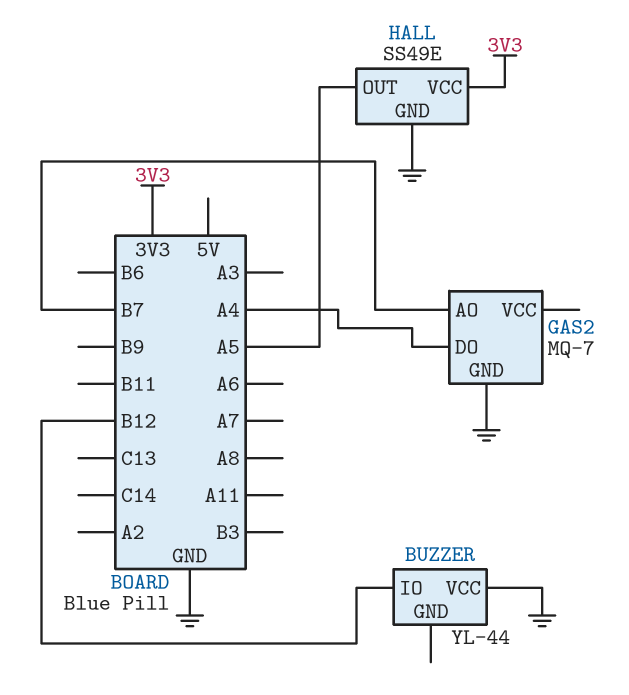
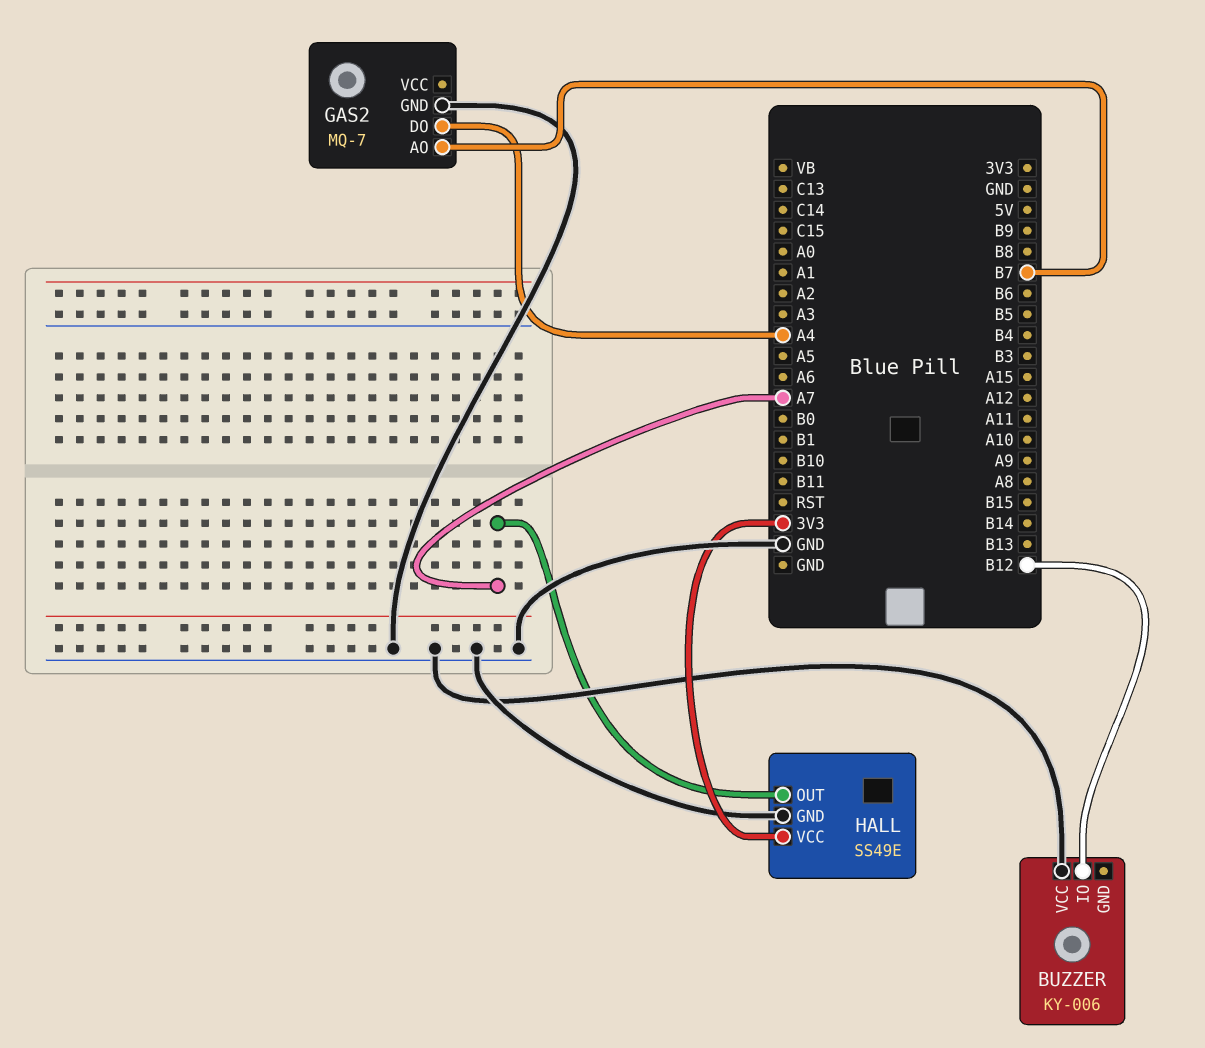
BUZZER: YL-44 -> KY-006
HALL pin OUT: A5 -> A7

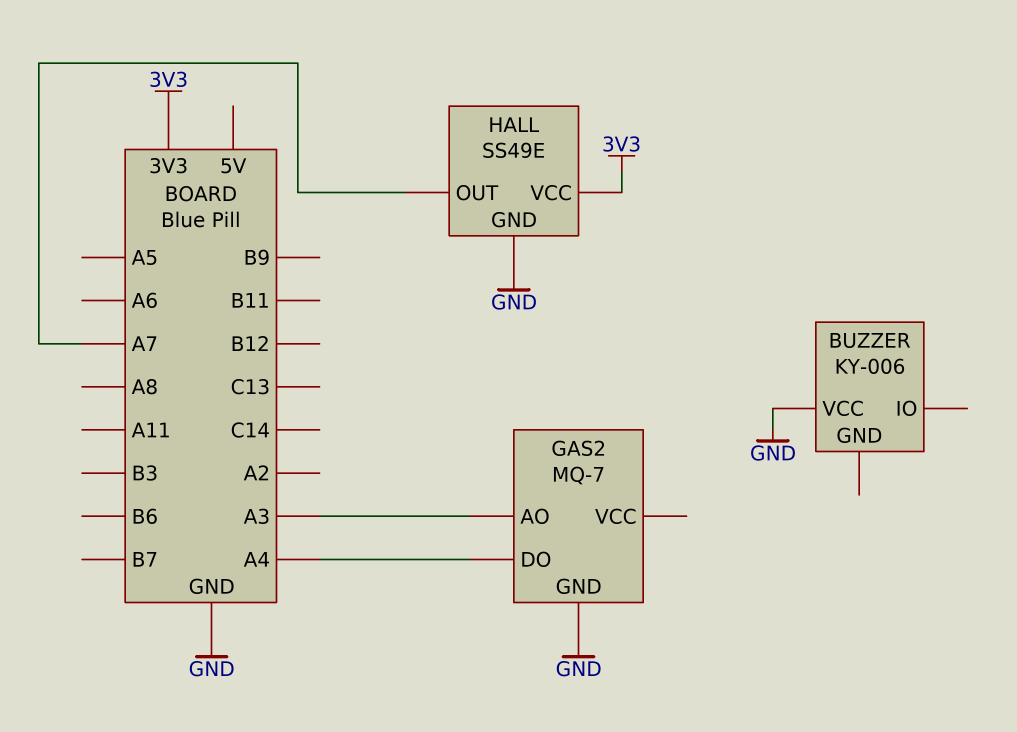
BUZZER pin IO: B12 -> none
GAS2 pin AO: B7 -> A3

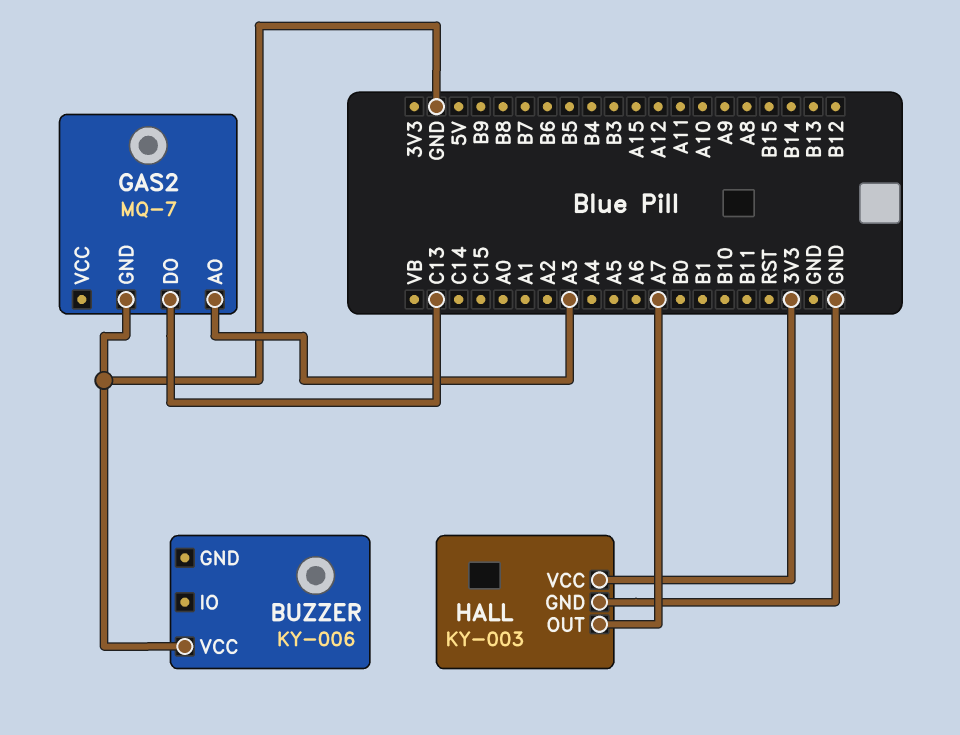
GAS2 pin DO: A4 -> C13
HALL: SS49E -> KY-003

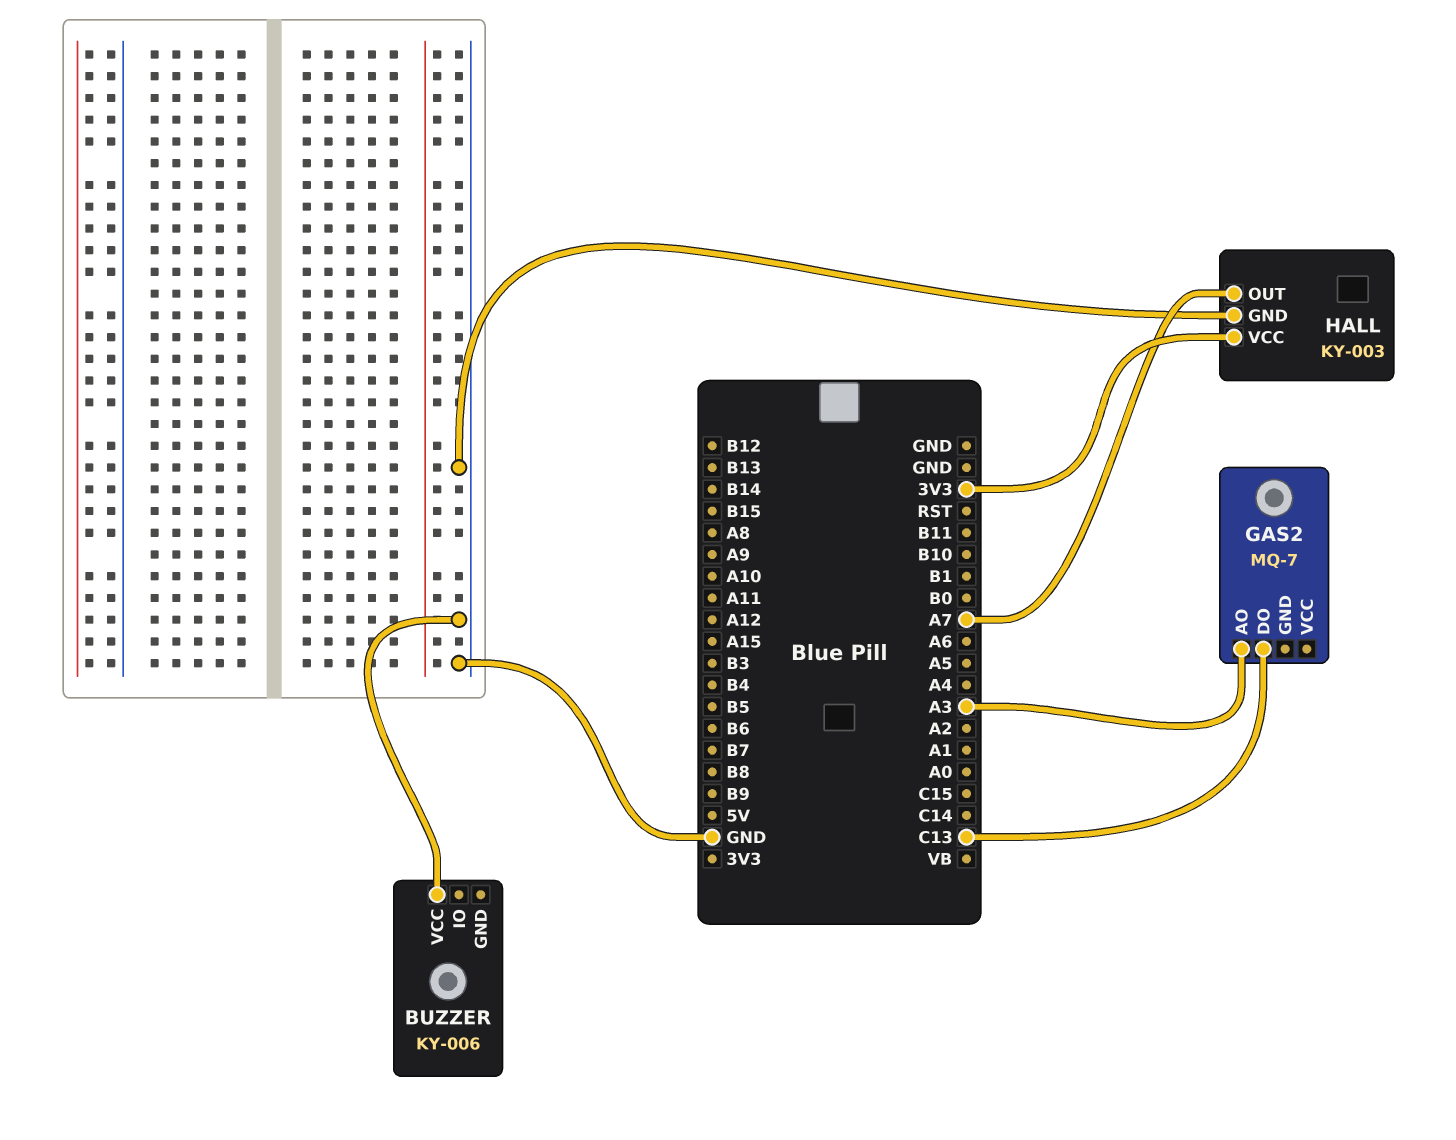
GAS2 pin GND: GND -> none

